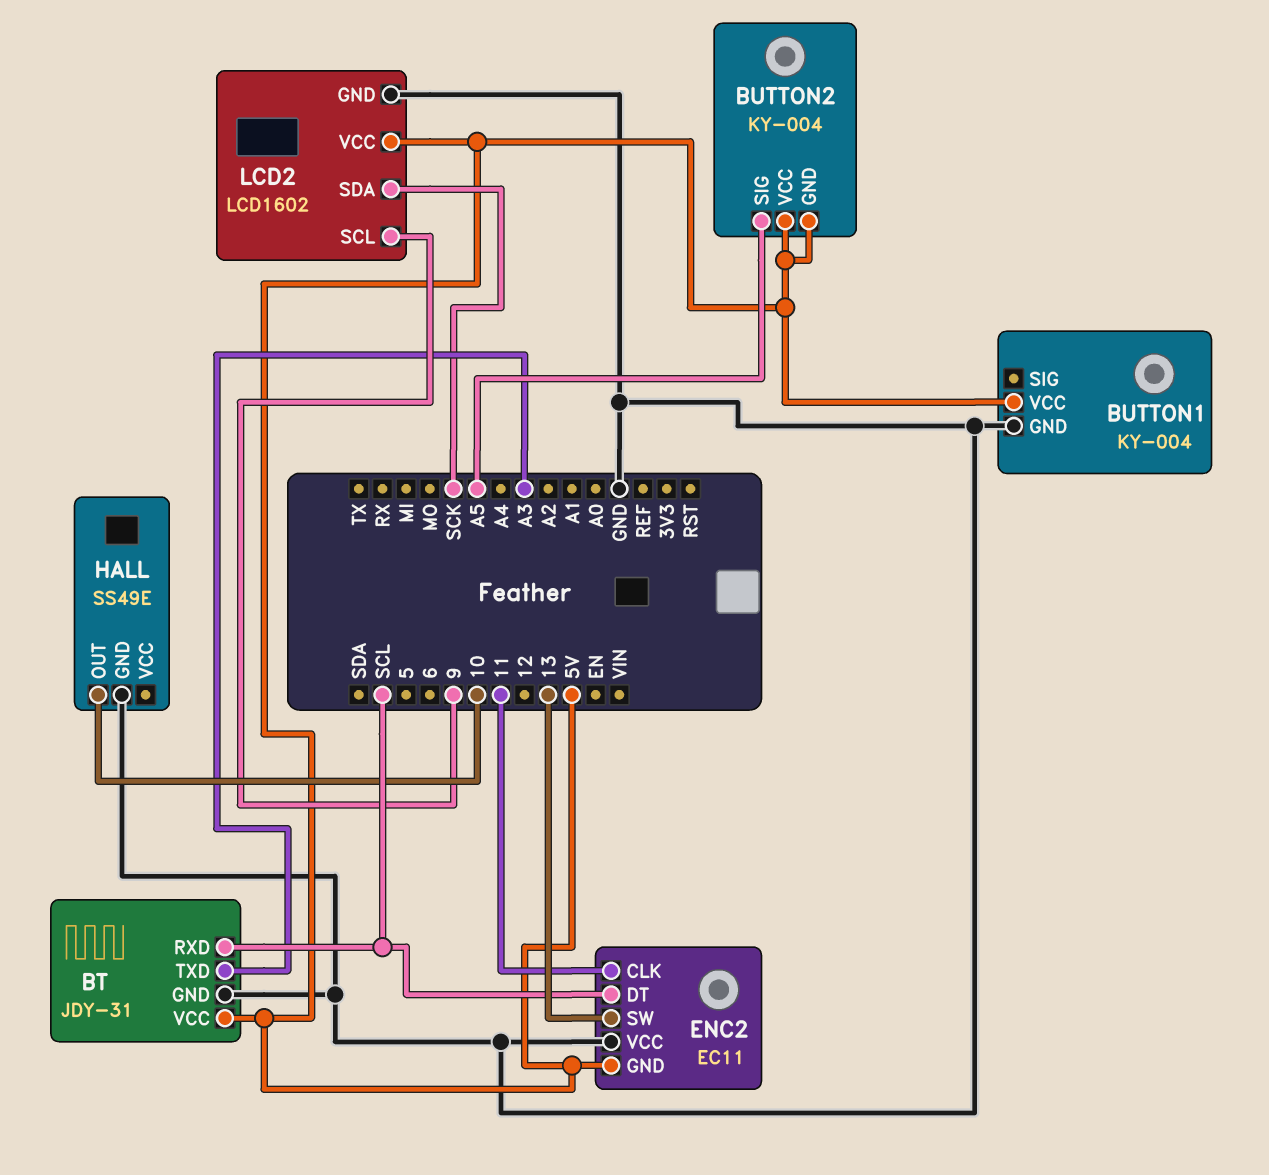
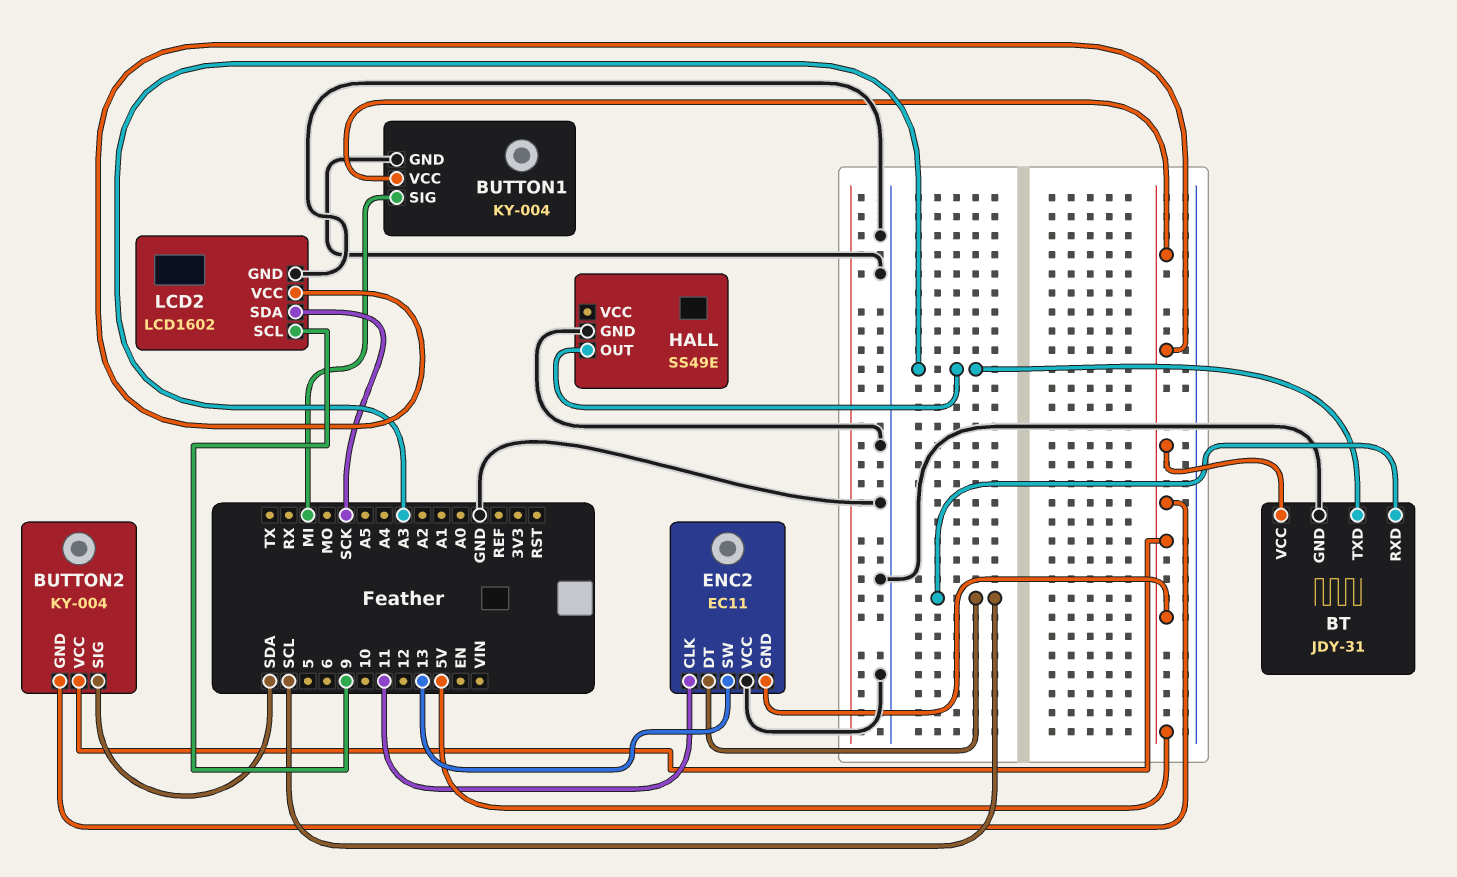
BUTTON1 pin SIG: none -> MI
BUTTON2 pin SIG: A5 -> SDA
HALL pin OUT: 10 -> A3

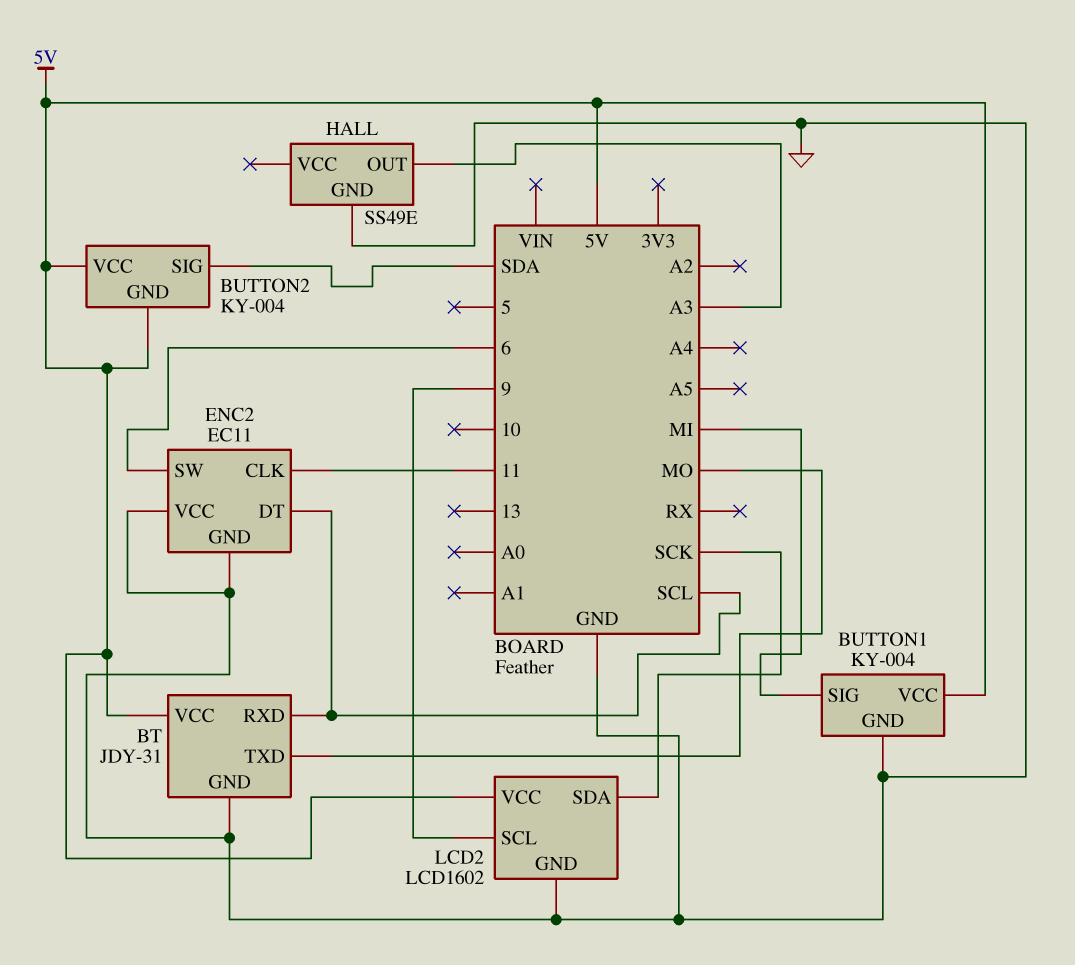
BT pin TXD: A3 -> MO
ENC2 pin GND: 5V -> GND
ENC2 pin SW: 13 -> 6

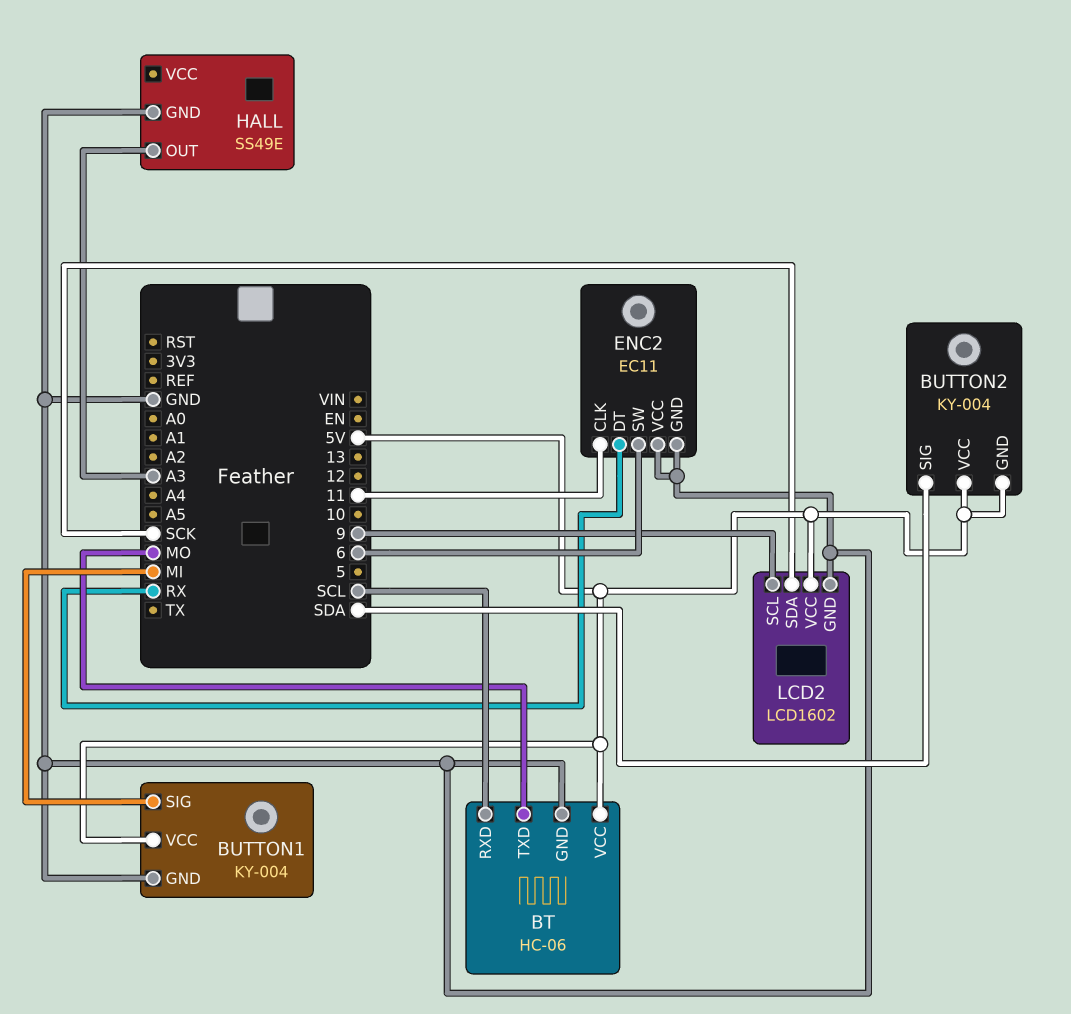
BT: JDY-31 -> HC-06
ENC2 pin DT: SCL -> RX

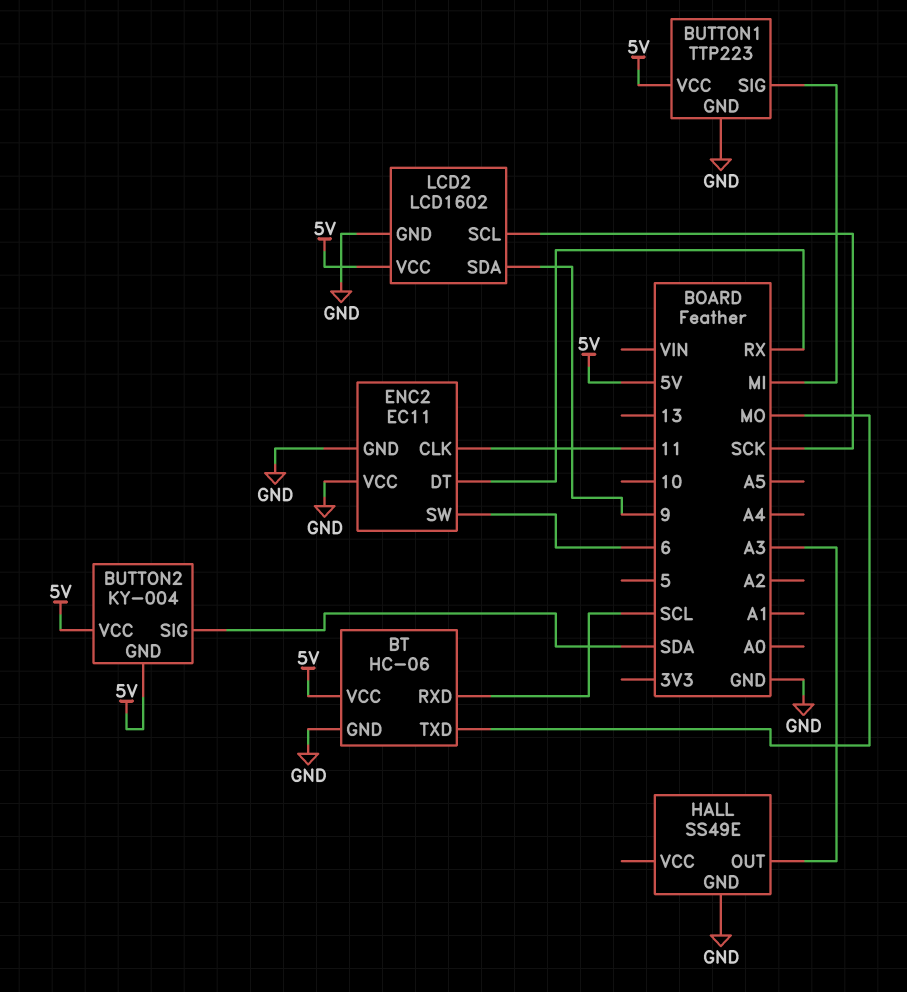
BUTTON1: KY-004 -> TTP223
LCD2 pin SCL: 9 -> SCK
LCD2 pin SDA: SCK -> 9

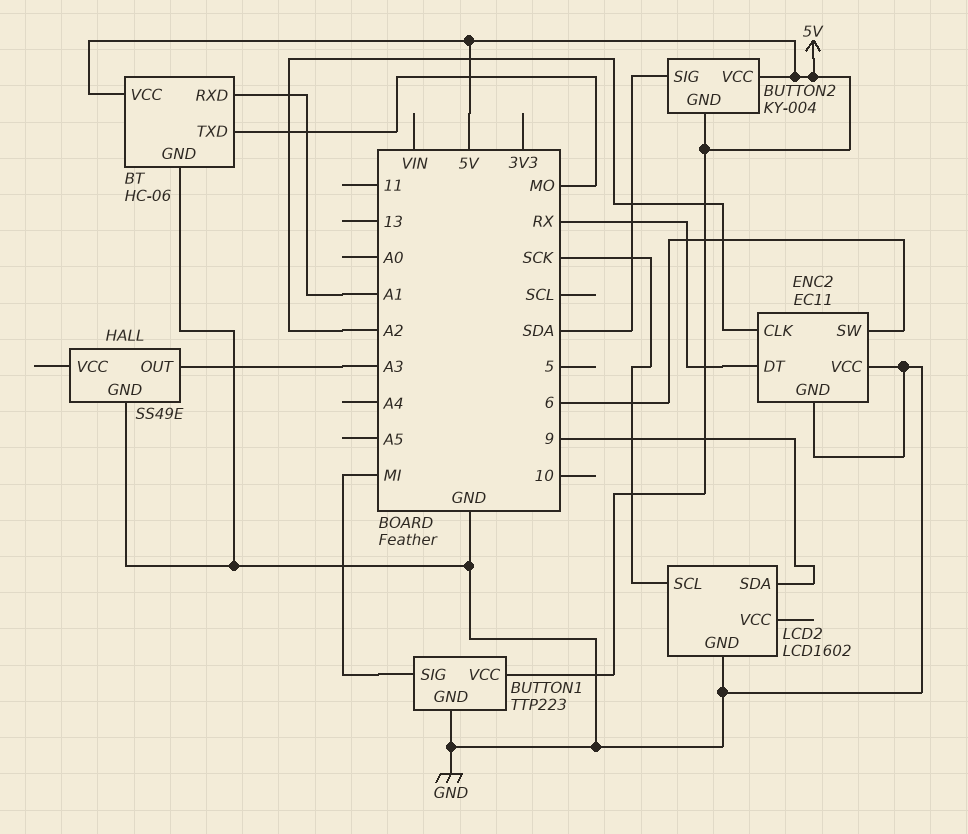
BT pin RXD: SCL -> A1
ENC2 pin CLK: 11 -> A2
LCD2 pin VCC: 5V -> none

